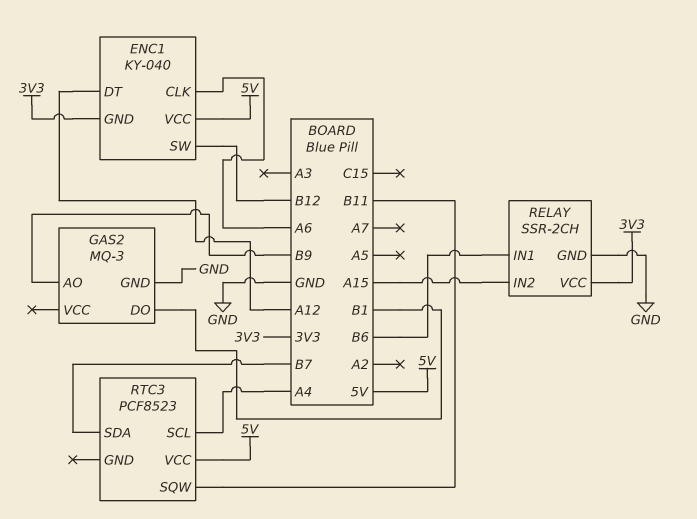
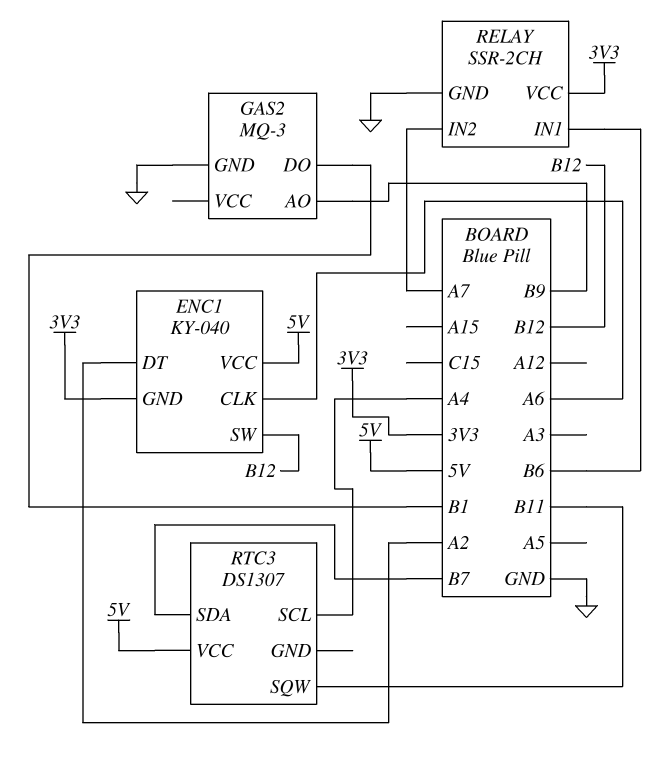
ENC1 pin DT: A12 -> A2
RELAY pin IN2: A15 -> A7
RTC3: PCF8523 -> DS1307

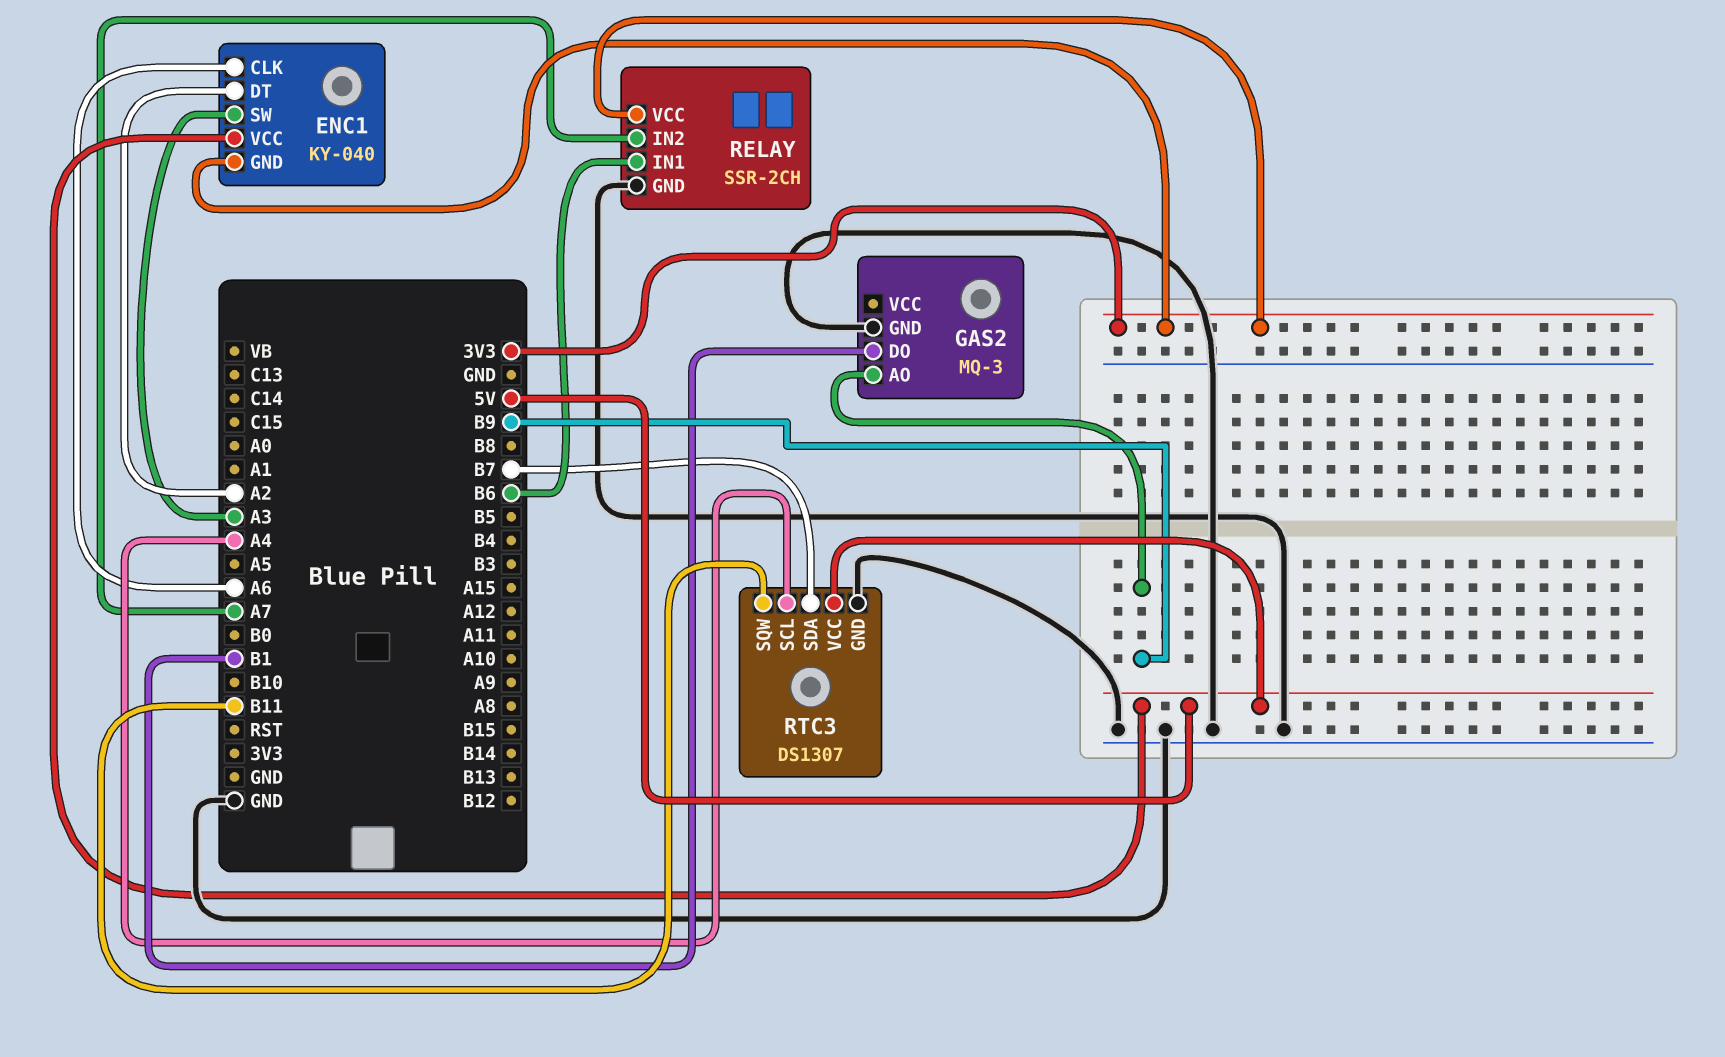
ENC1 pin SW: B12 -> A3
RTC3 pin GND: none -> GND

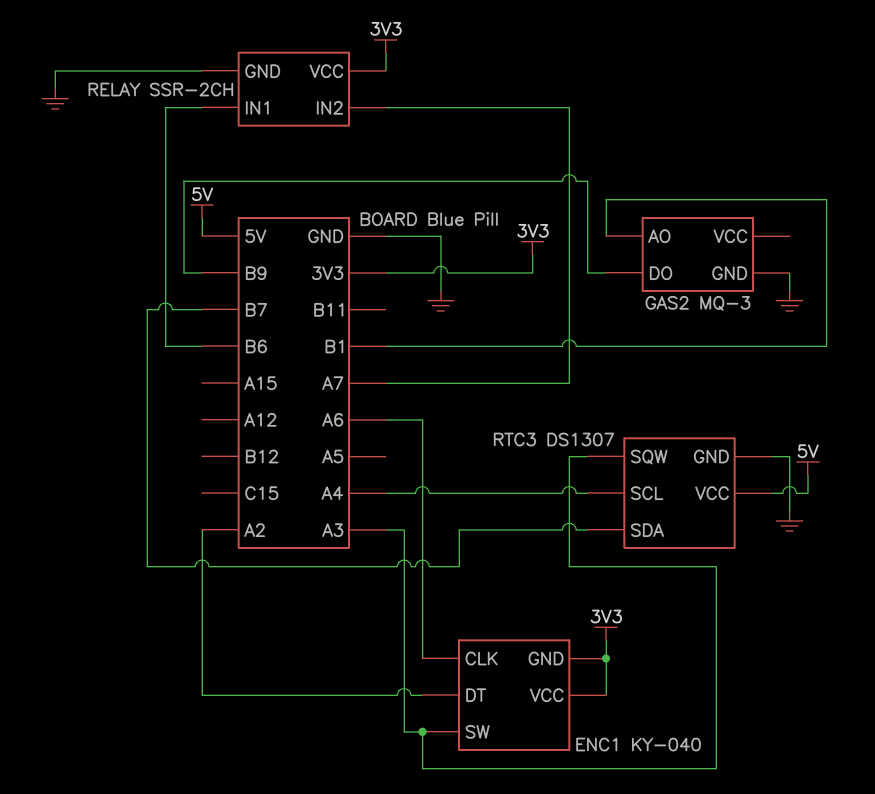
ENC1 pin VCC: 5V -> 3V3
GAS2 pin AO: B9 -> B1
GAS2 pin DO: B1 -> B9
RTC3 pin SQW: B11 -> A3

